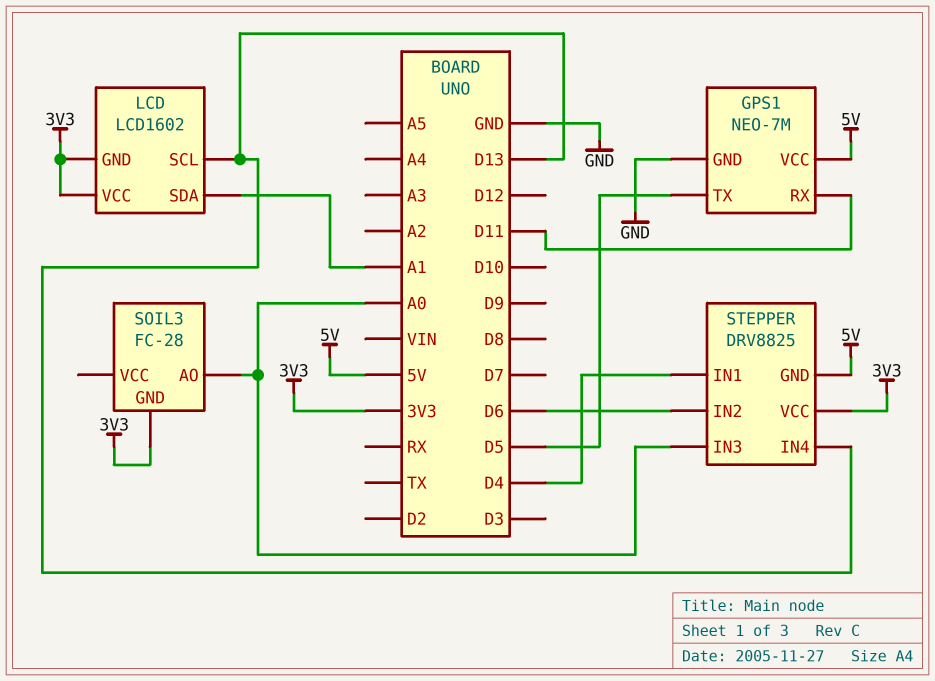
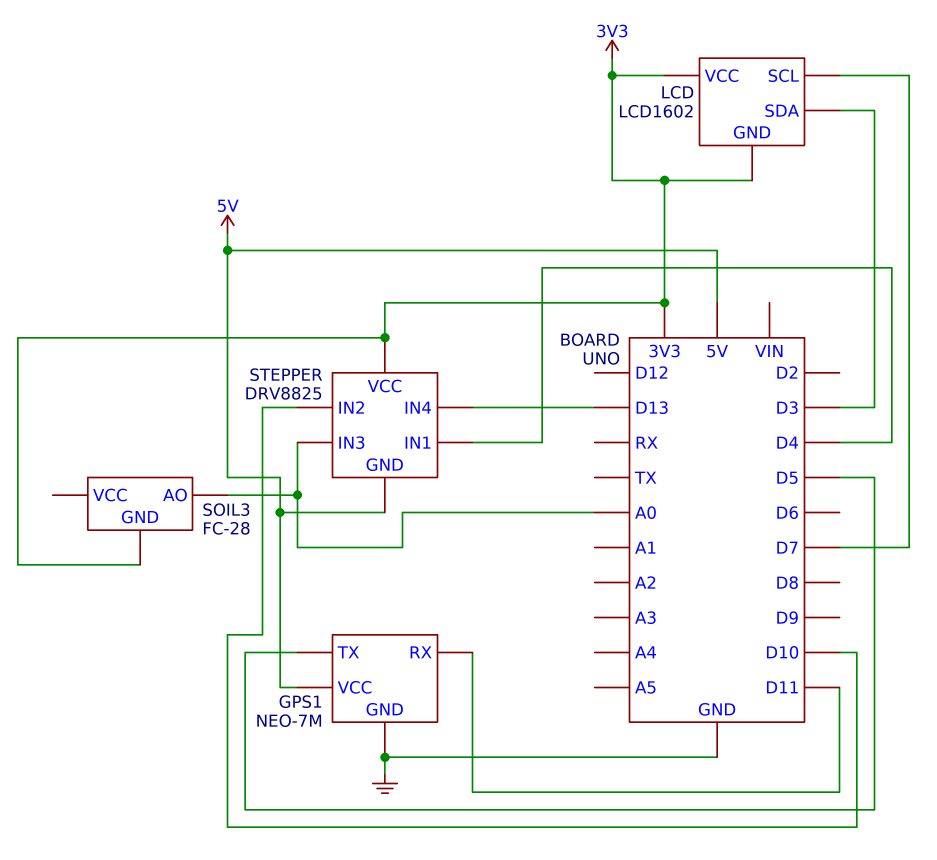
LCD pin SCL: D13 -> D7
LCD pin SDA: A1 -> D3
STEPPER pin IN2: D6 -> D10

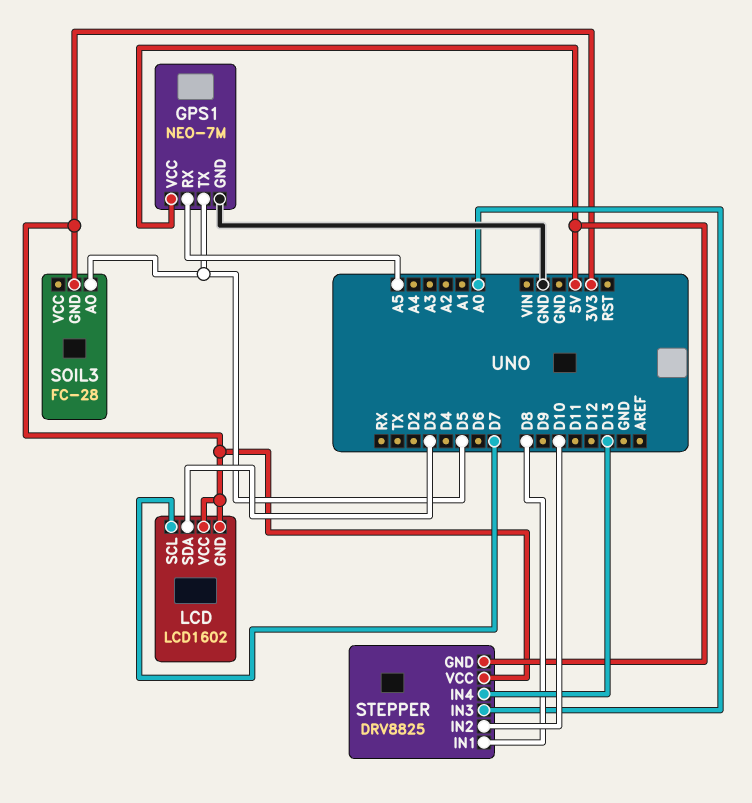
GPS1 pin RX: D11 -> A5
SOIL3 pin AO: A0 -> D5
STEPPER pin IN1: D4 -> D8

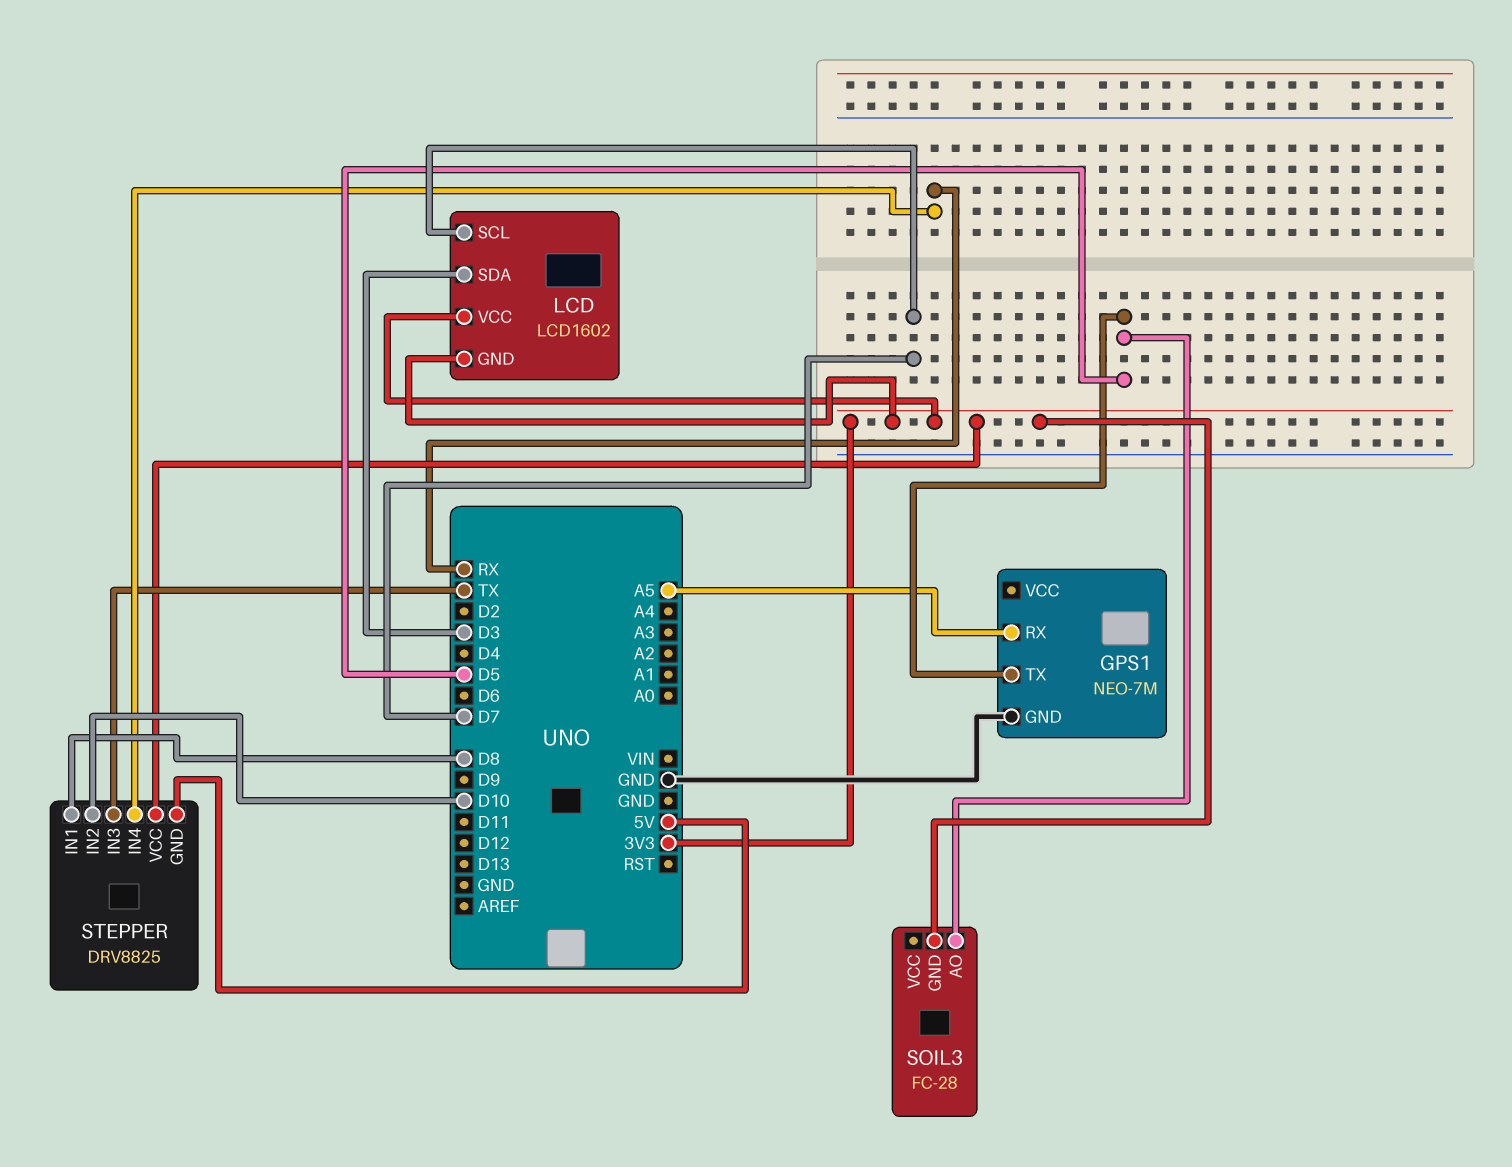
GPS1 pin VCC: 5V -> none
STEPPER pin IN3: A0 -> TX
STEPPER pin IN4: D13 -> RX

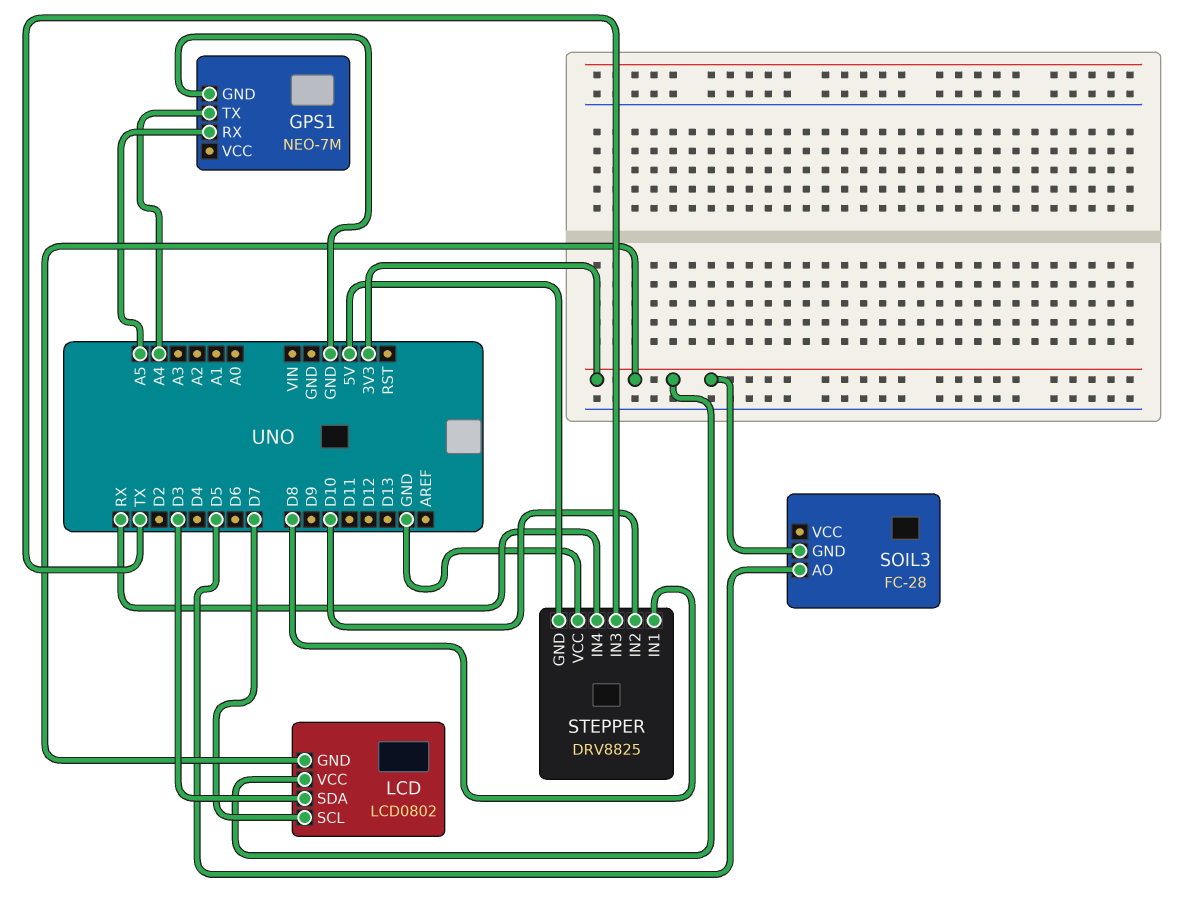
GPS1 pin TX: D5 -> A4
LCD: LCD1602 -> LCD0802
STEPPER pin VCC: 3V3 -> GND

